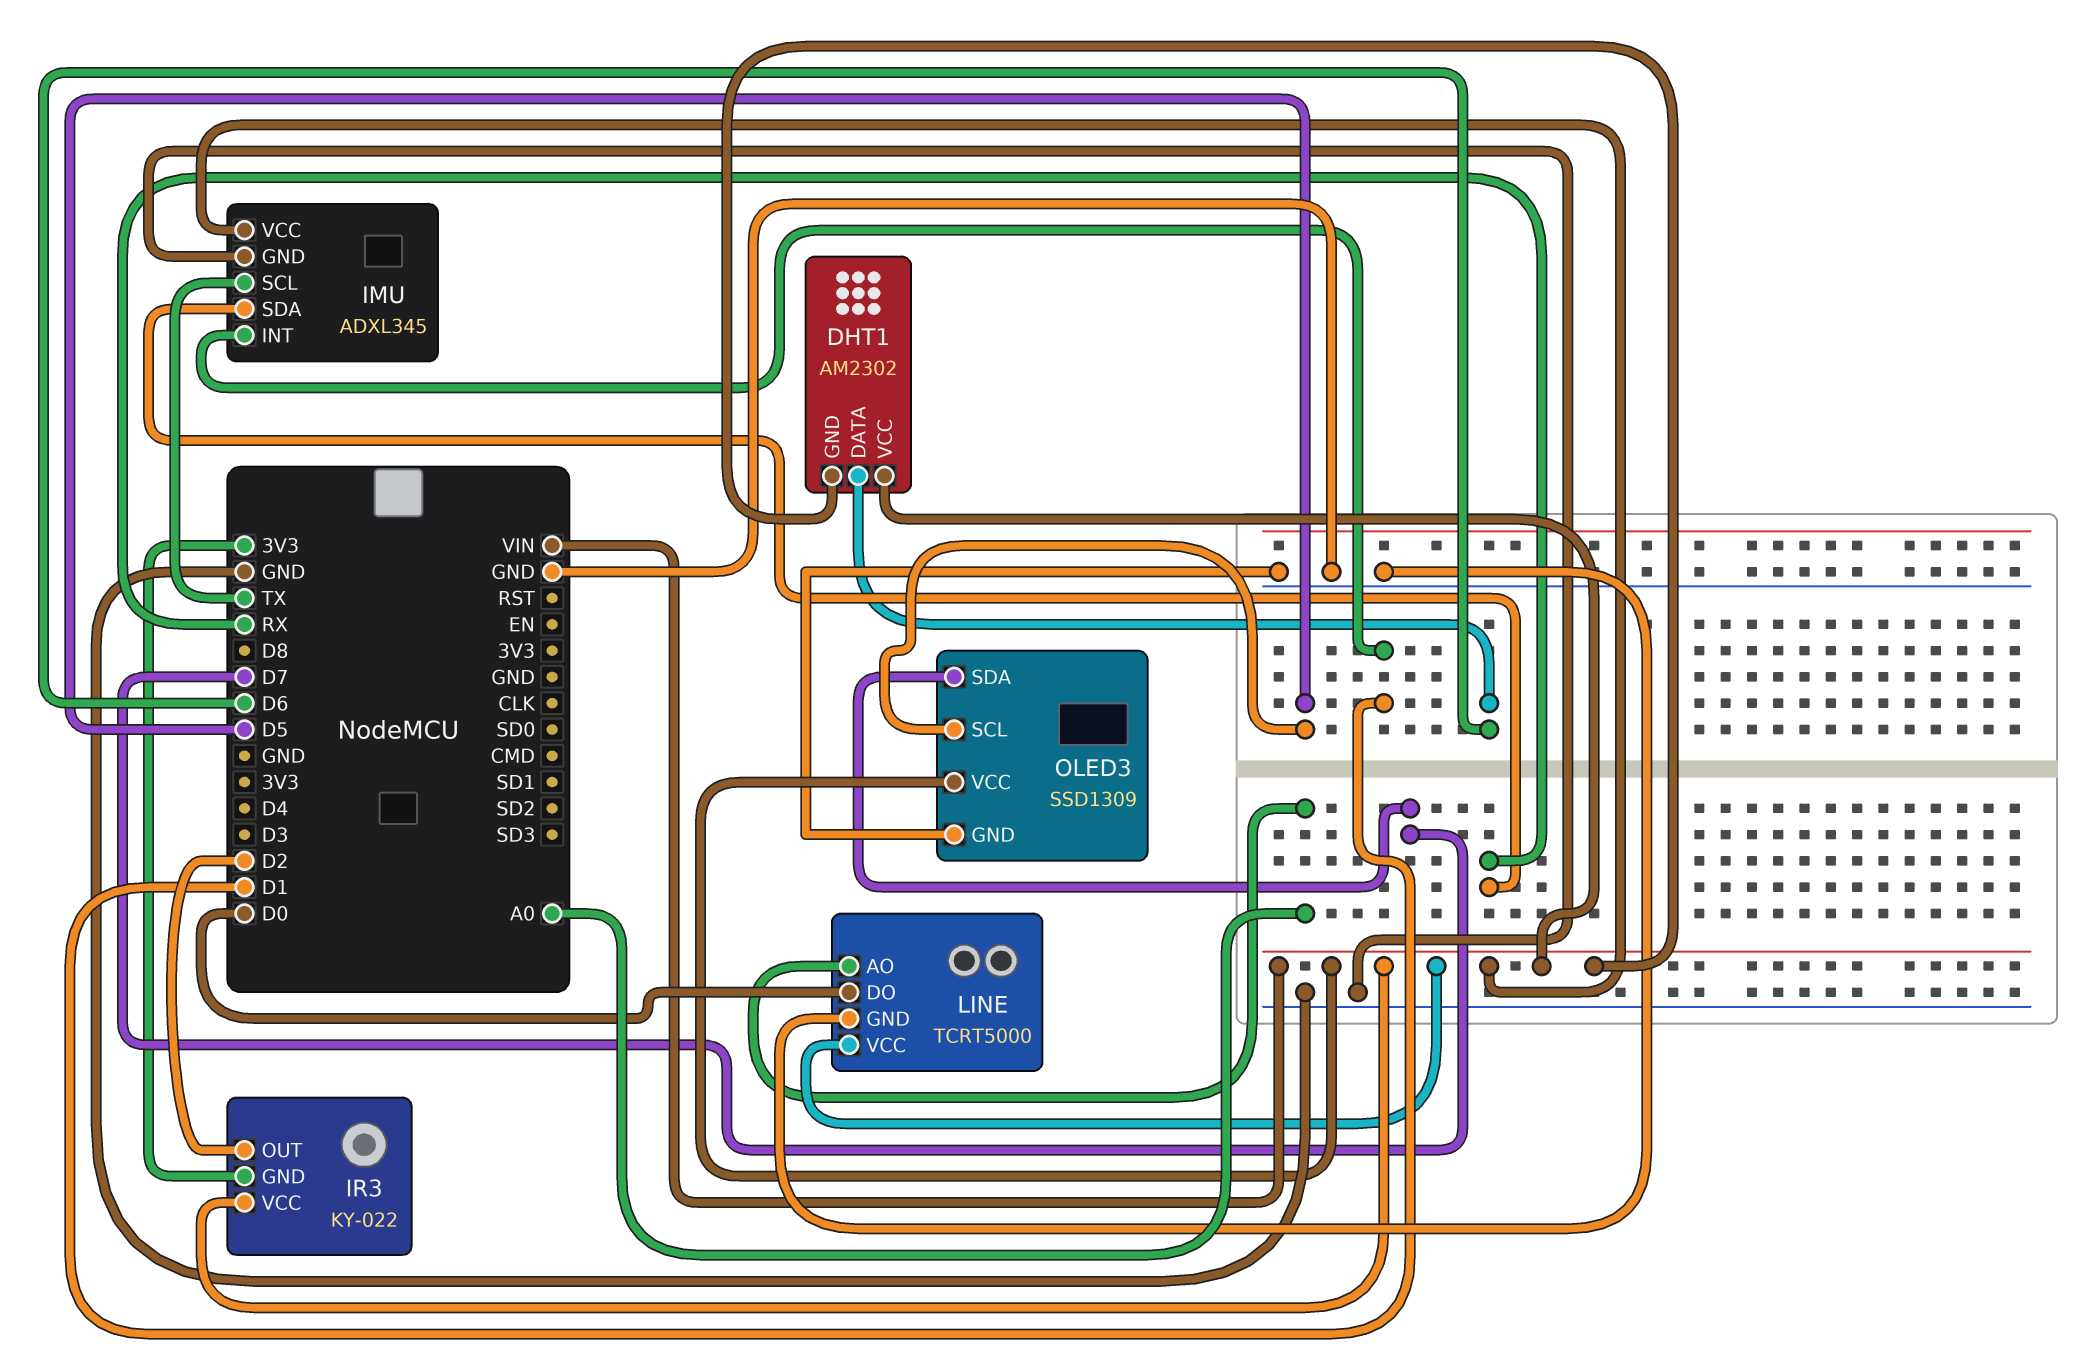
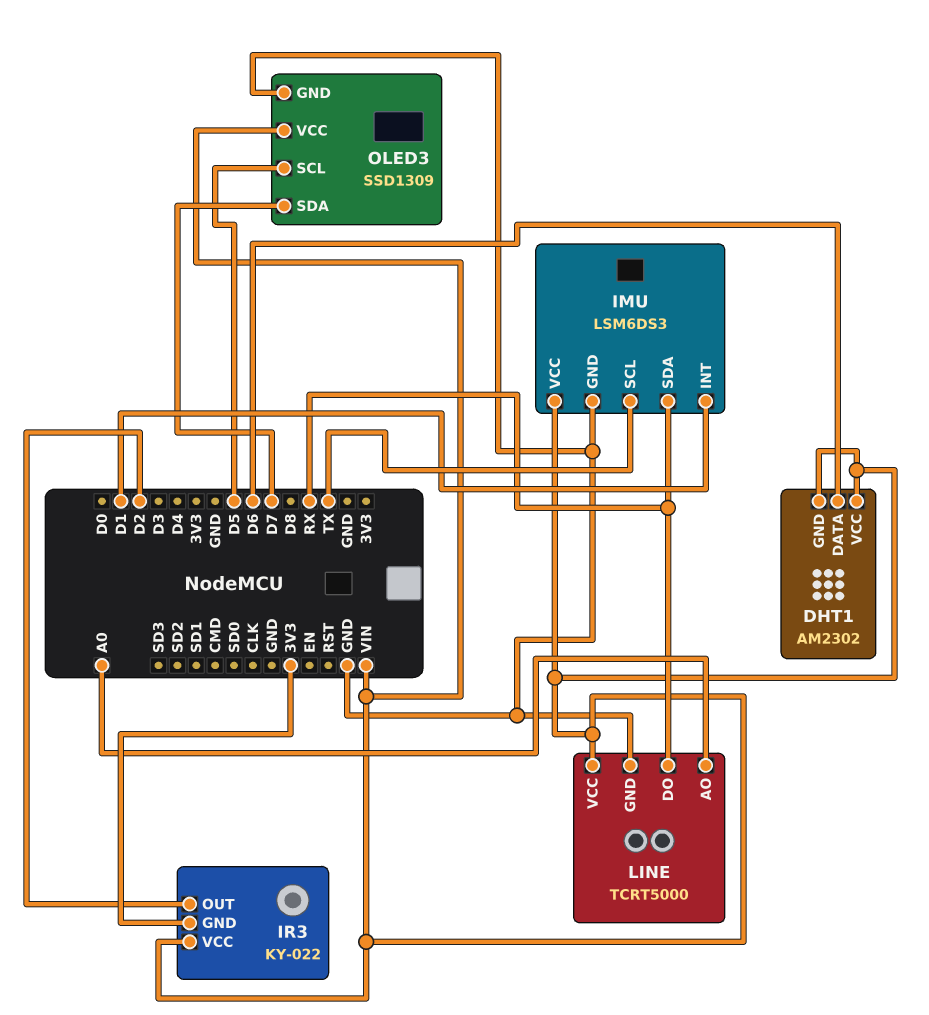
IMU: ADXL345 -> LSM6DS3
LINE pin DO: D0 -> RX

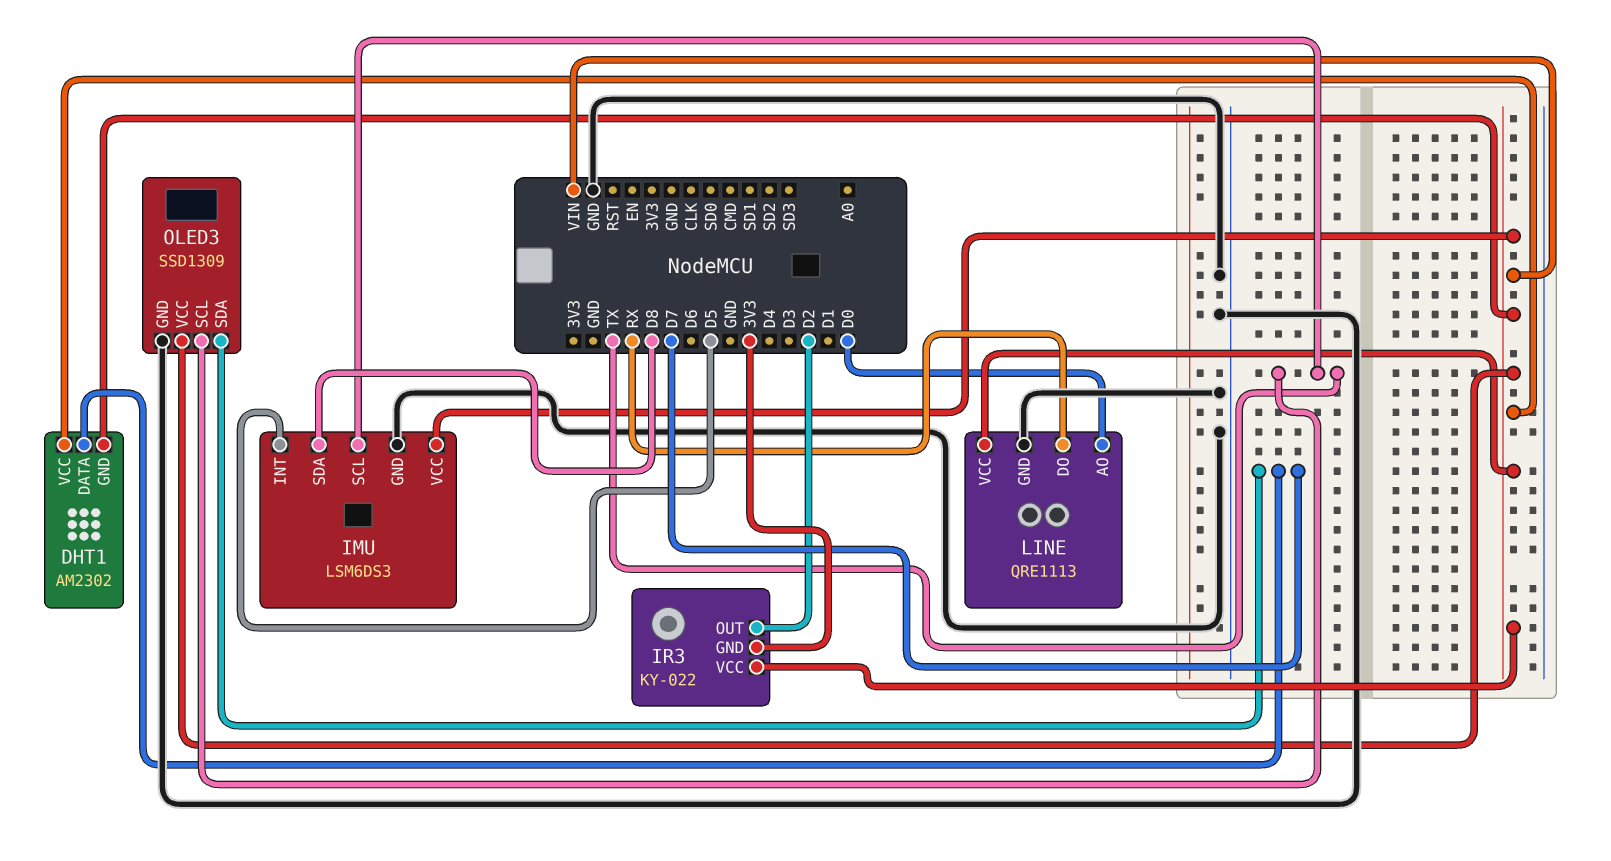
DHT1 pin DATA: D6 -> D7
IMU pin INT: D1 -> D5
IMU pin SDA: RX -> D8
LINE: TCRT5000 -> QRE1113
LINE pin AO: A0 -> D0
OLED3 pin SCL: D5 -> TX

